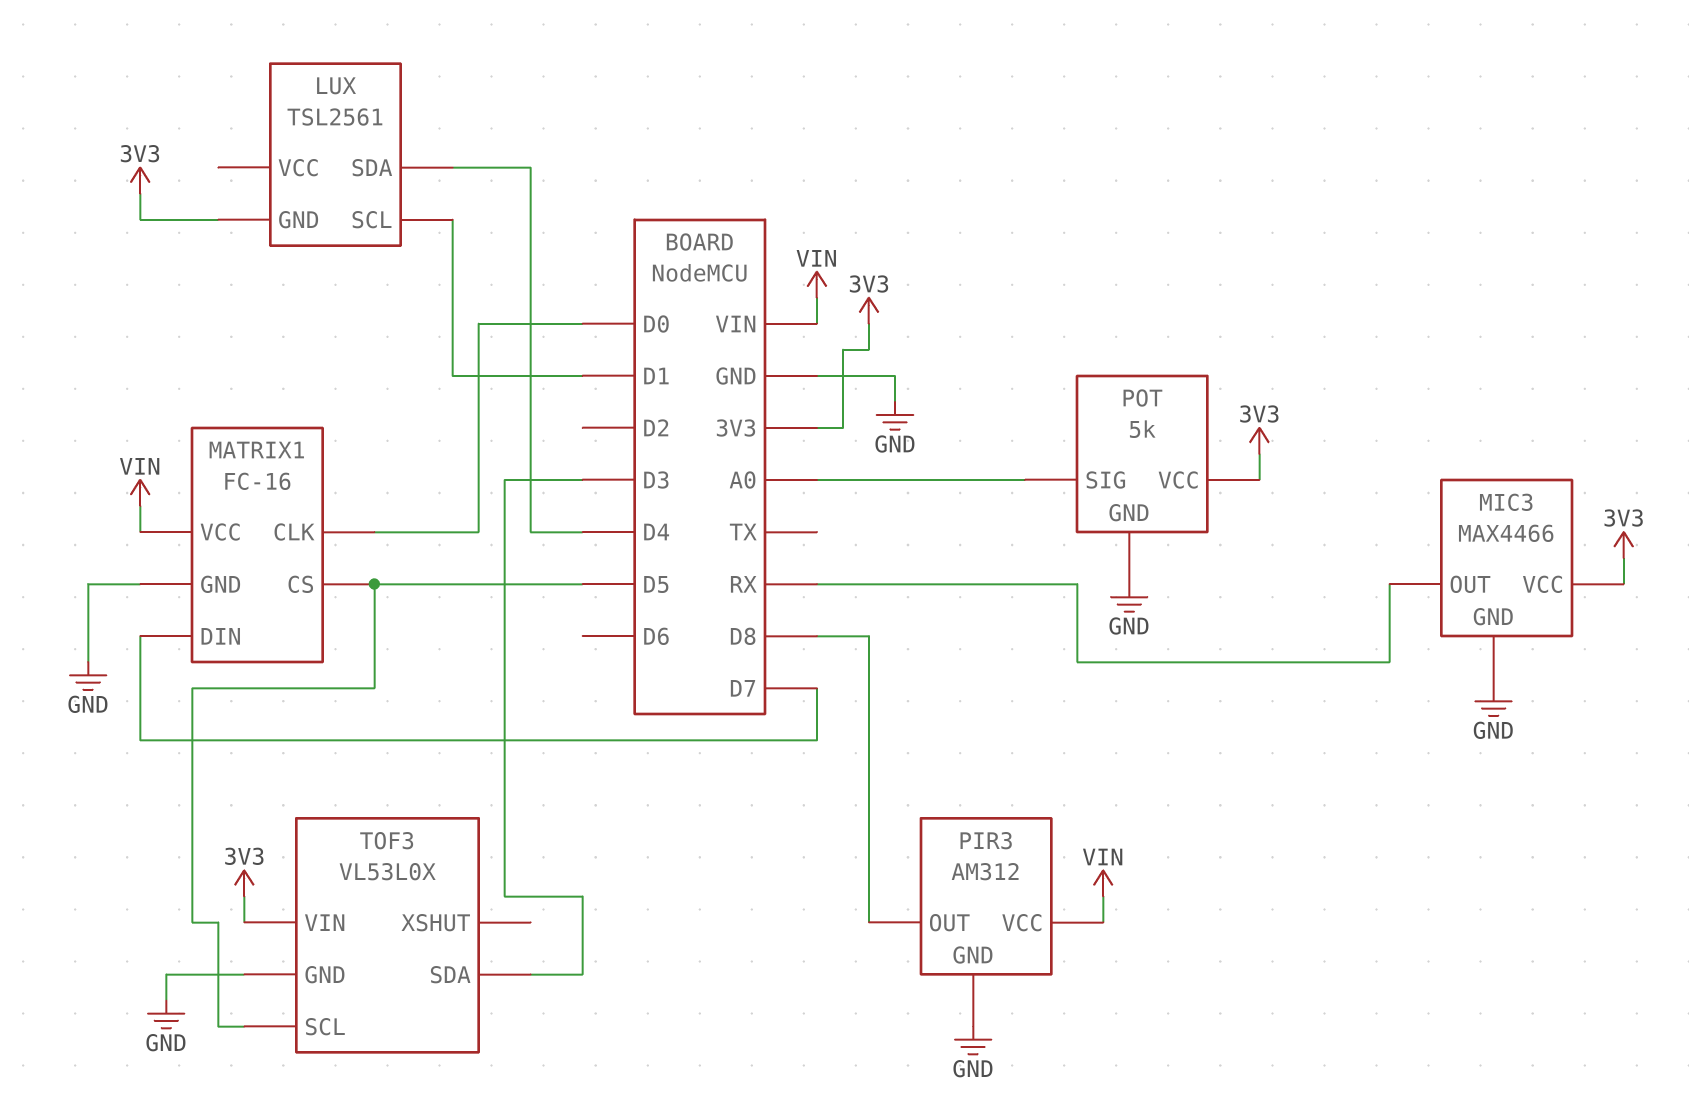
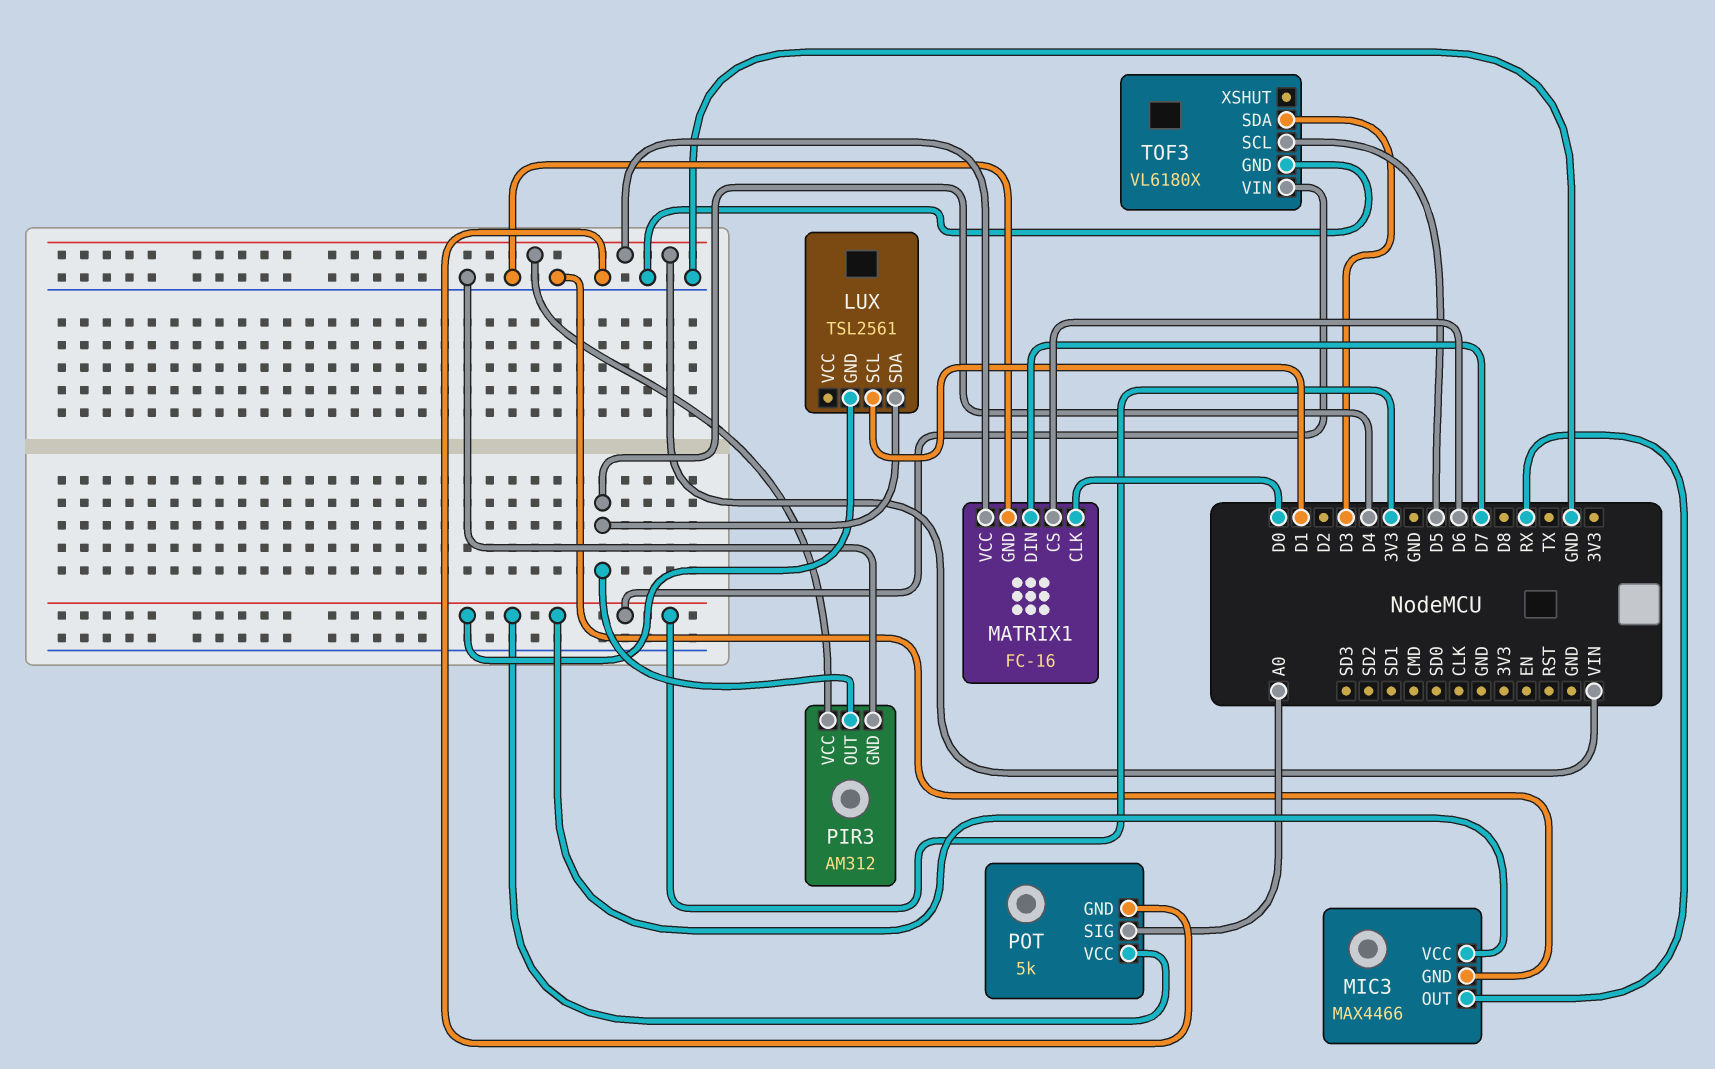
MATRIX1 pin CS: D5 -> D6
PIR3 pin OUT: D8 -> D4
TOF3: VL53L0X -> VL6180X

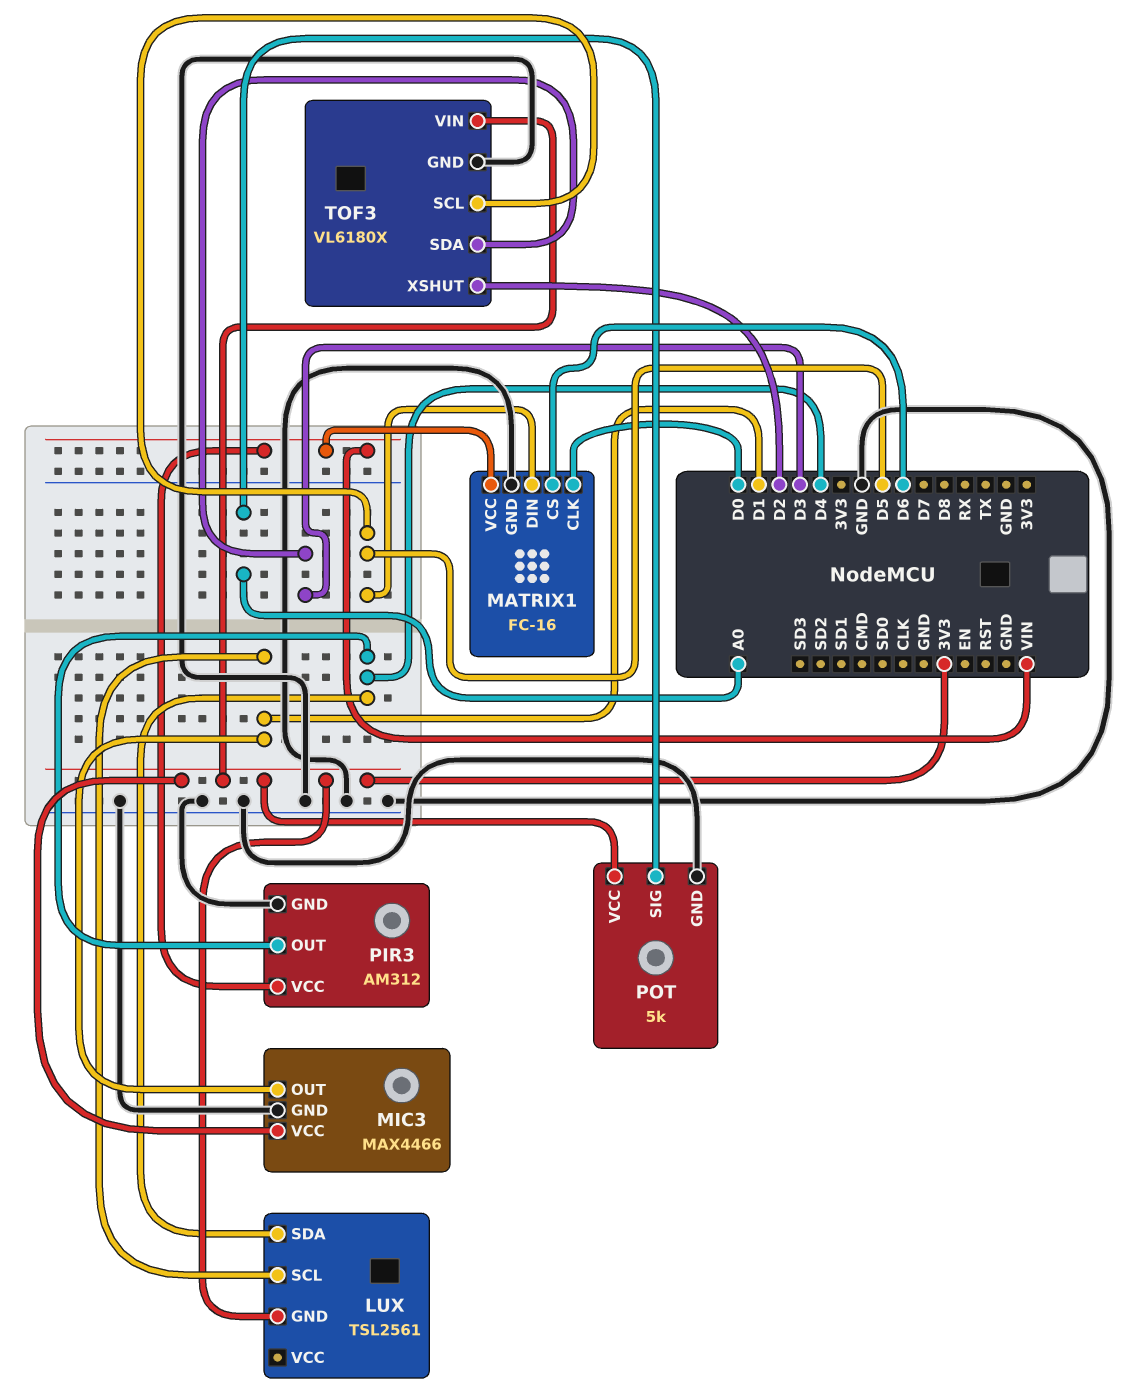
MATRIX1 pin DIN: D7 -> D5
MIC3 pin OUT: RX -> D1
TOF3 pin XSHUT: none -> D2

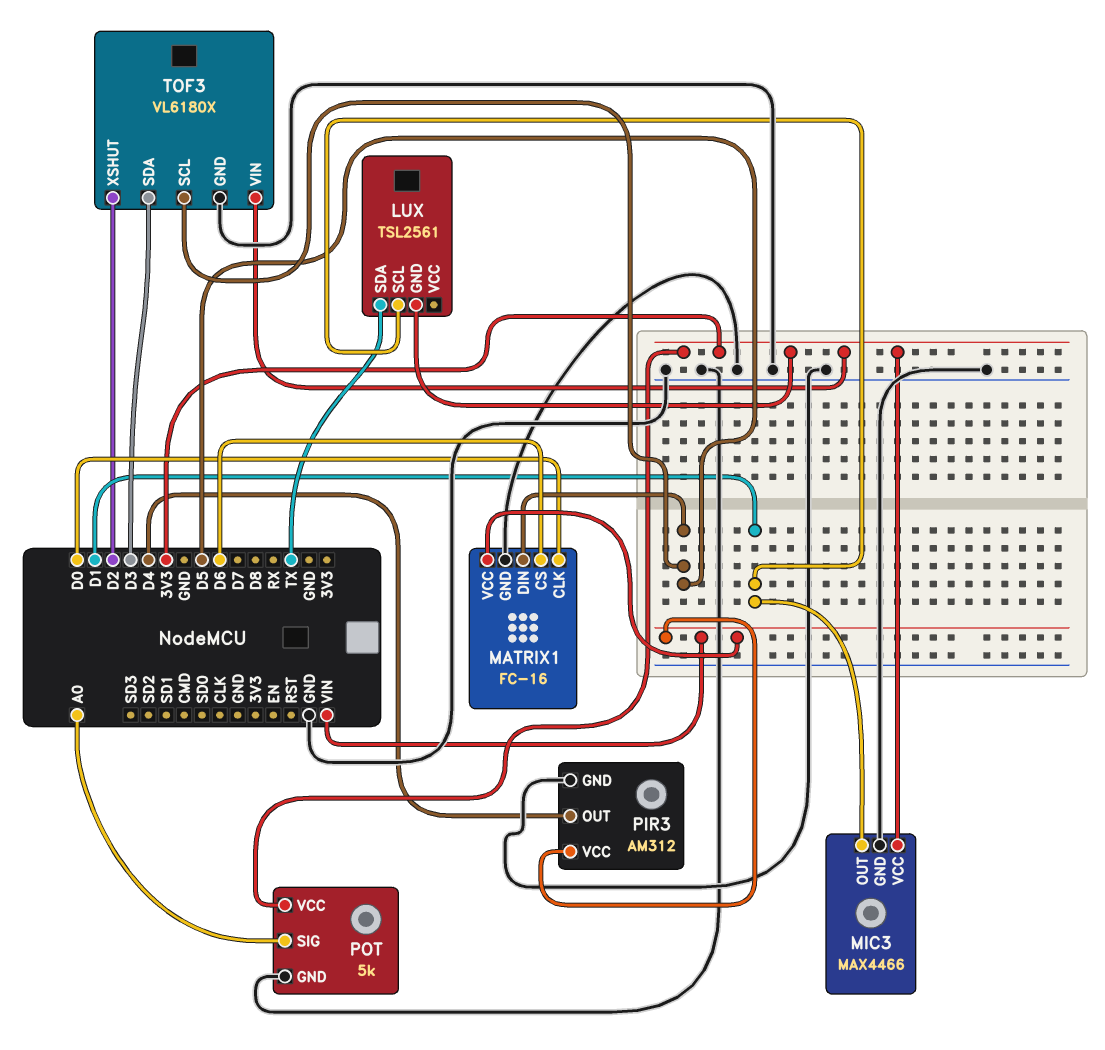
LUX pin SDA: D4 -> TX

